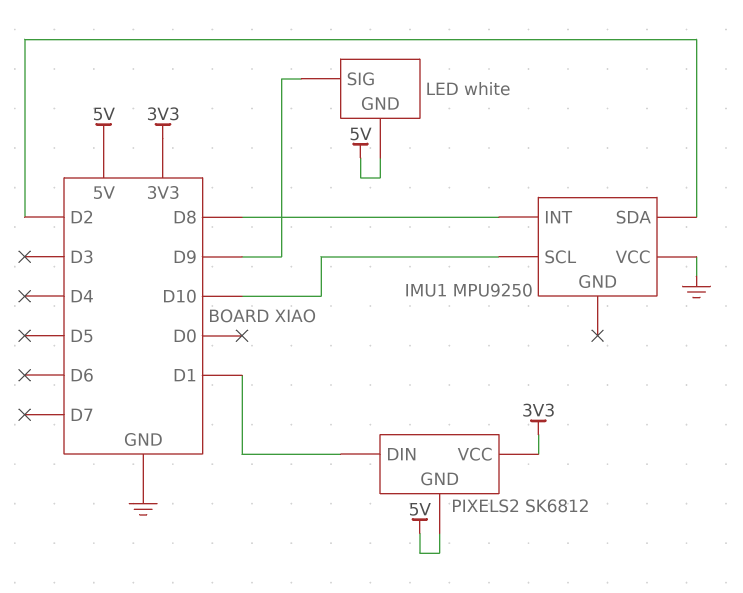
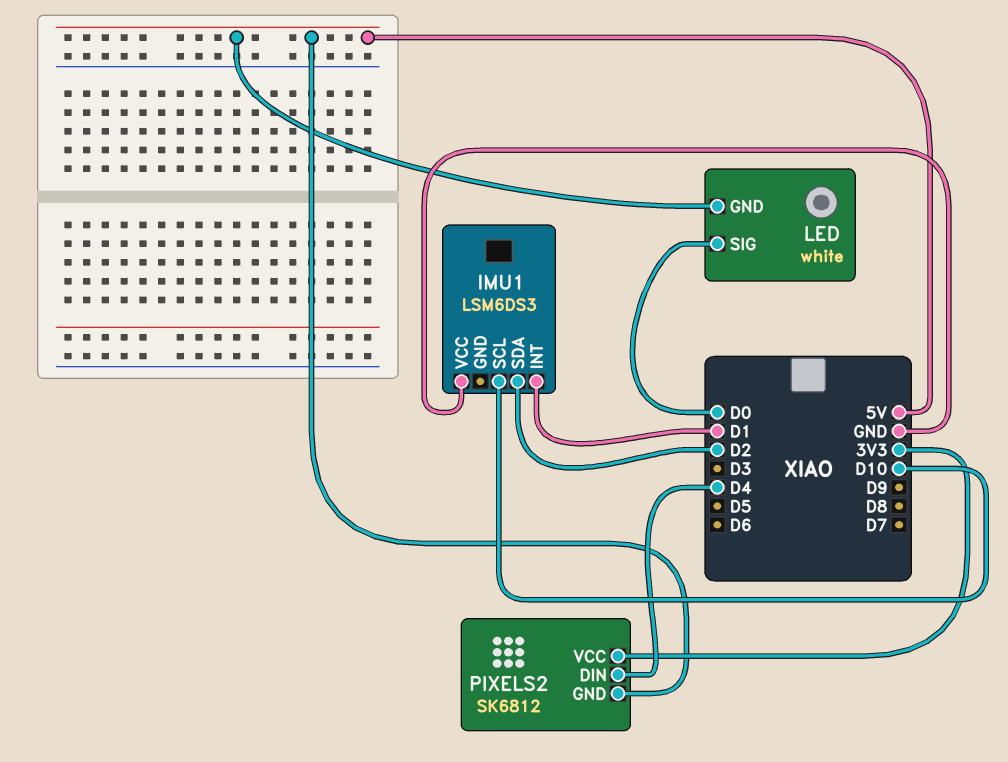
IMU1: MPU9250 -> LSM6DS3
IMU1 pin INT: D8 -> D1
LED pin SIG: D9 -> D0
PIXELS2 pin DIN: D1 -> D4

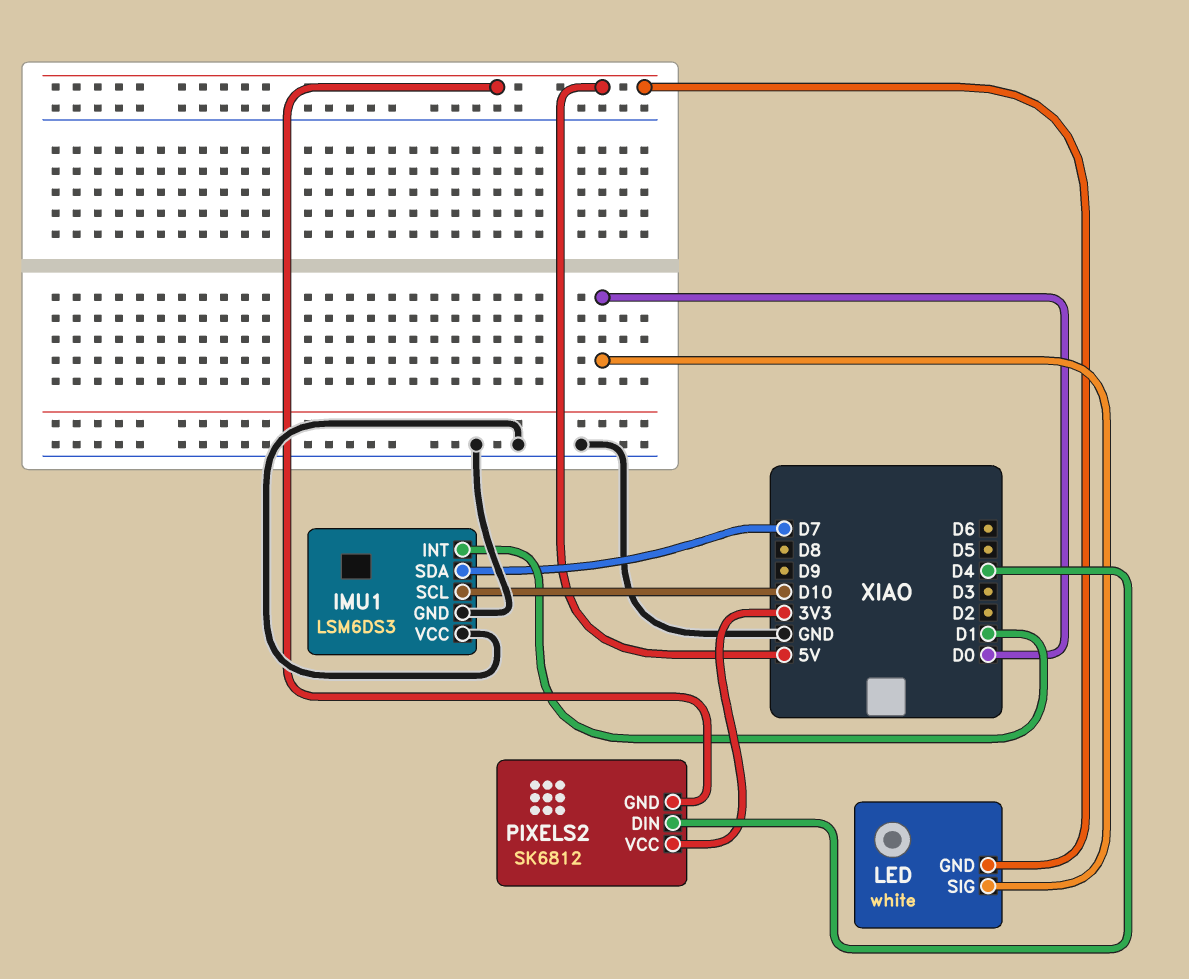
IMU1 pin GND: none -> GND
IMU1 pin SDA: D2 -> D7

